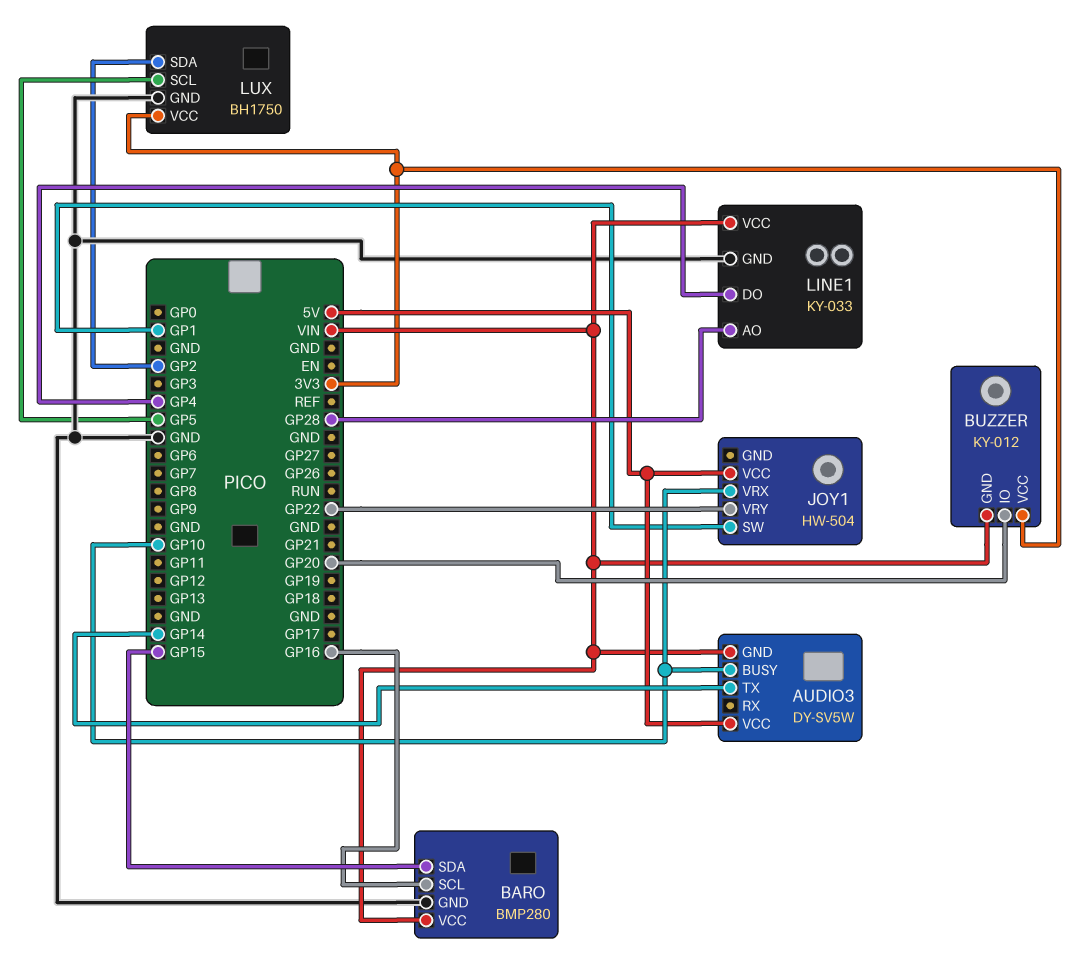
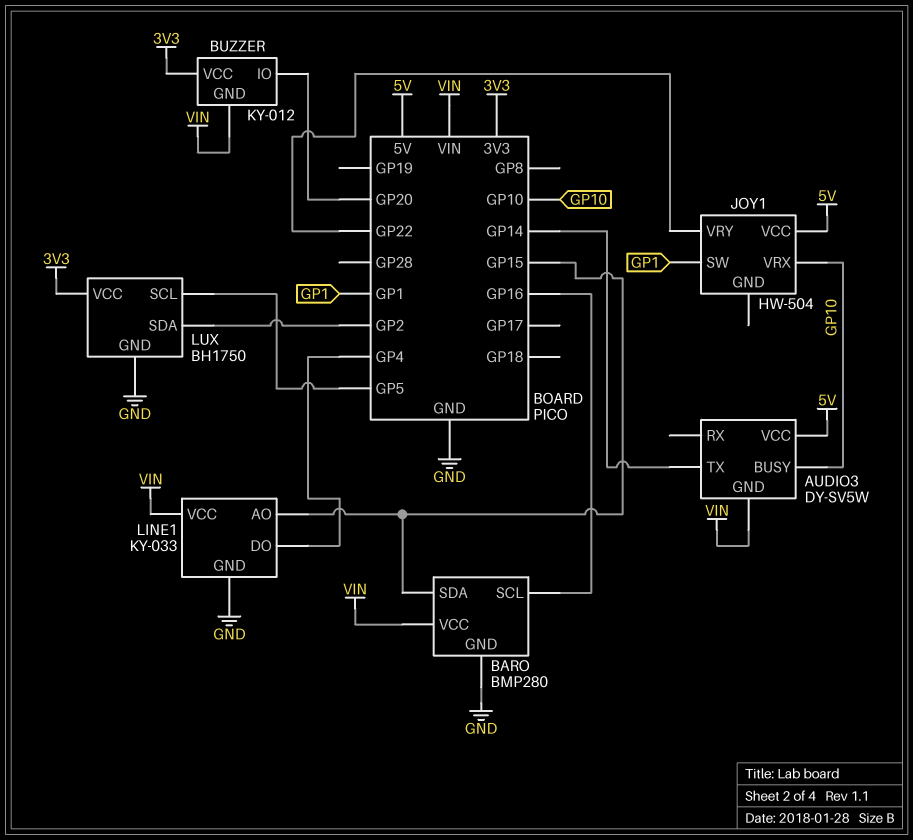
LINE1 pin AO: GP28 -> GP15

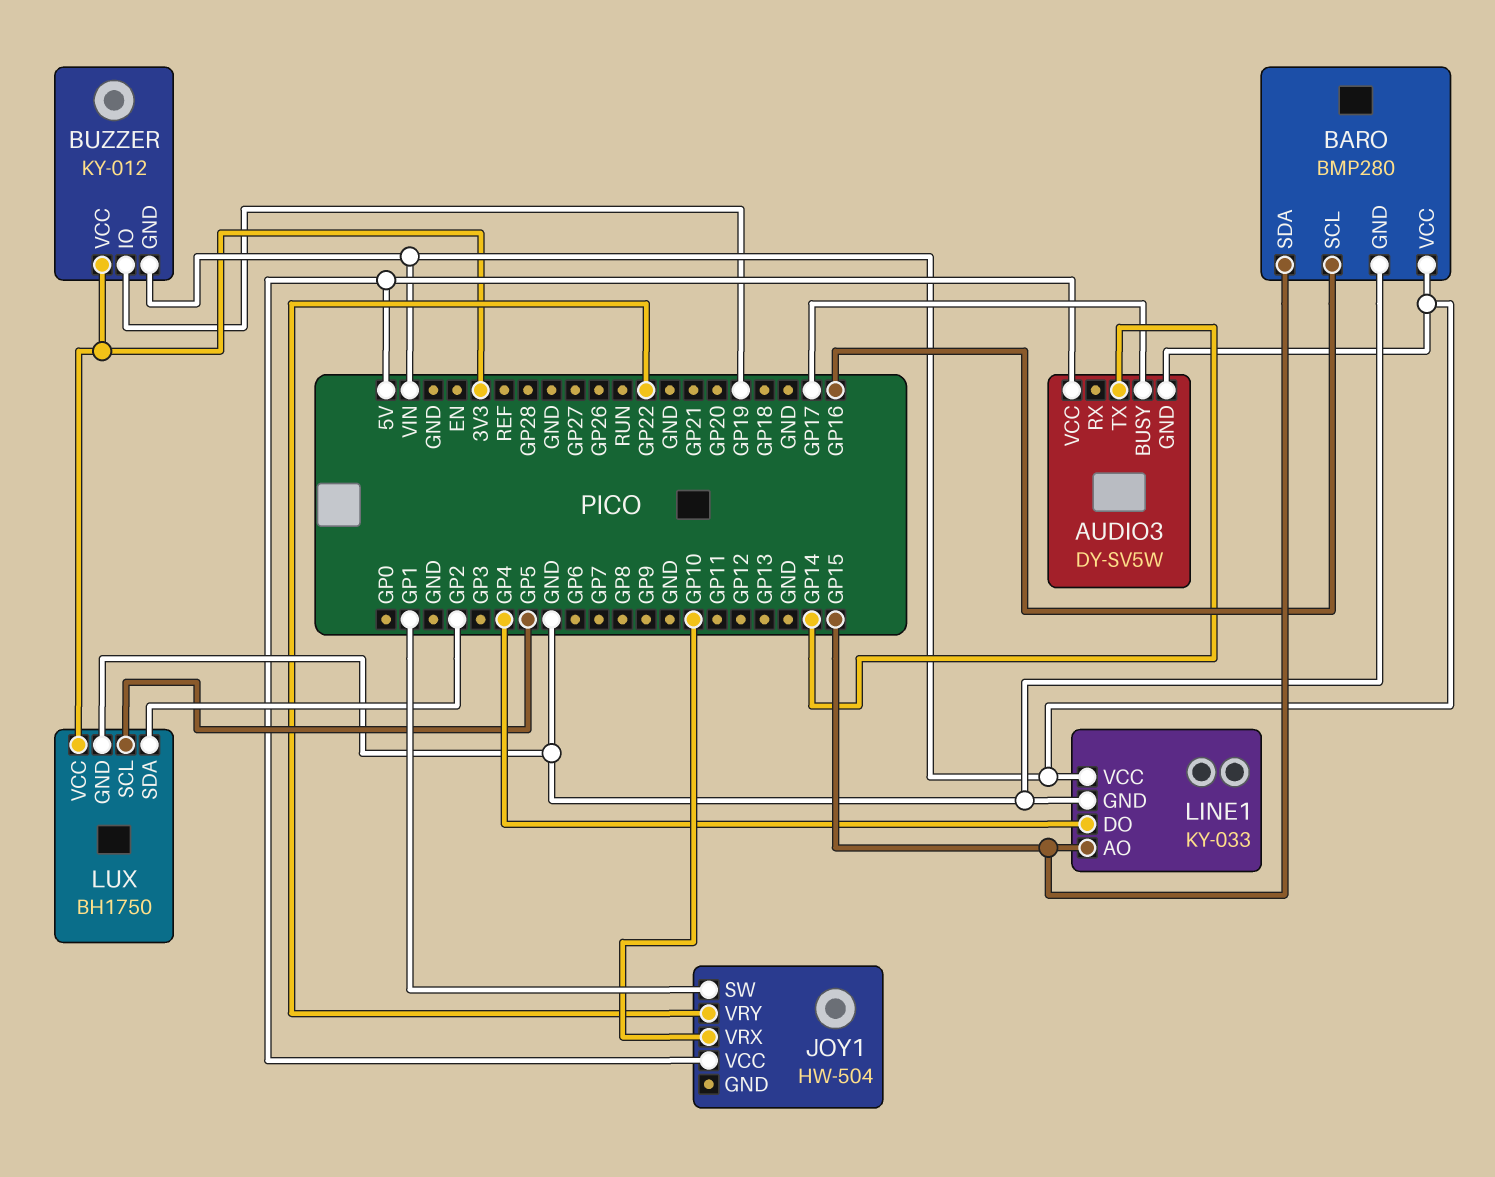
AUDIO3 pin BUSY: GP10 -> GP17
BUZZER pin IO: GP20 -> GP19

